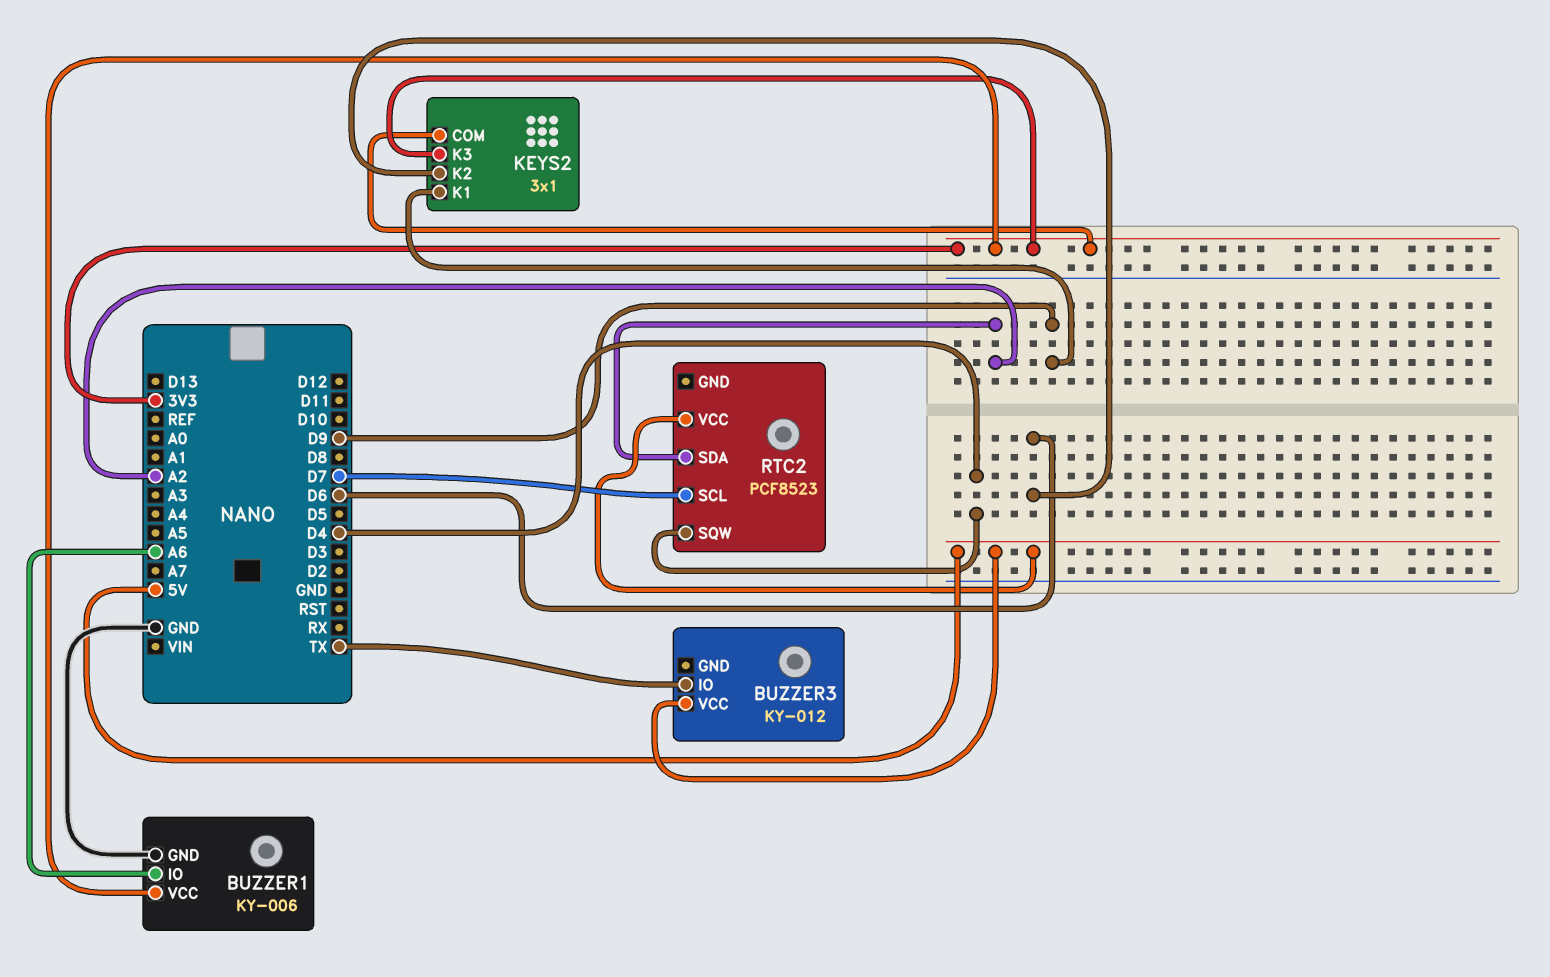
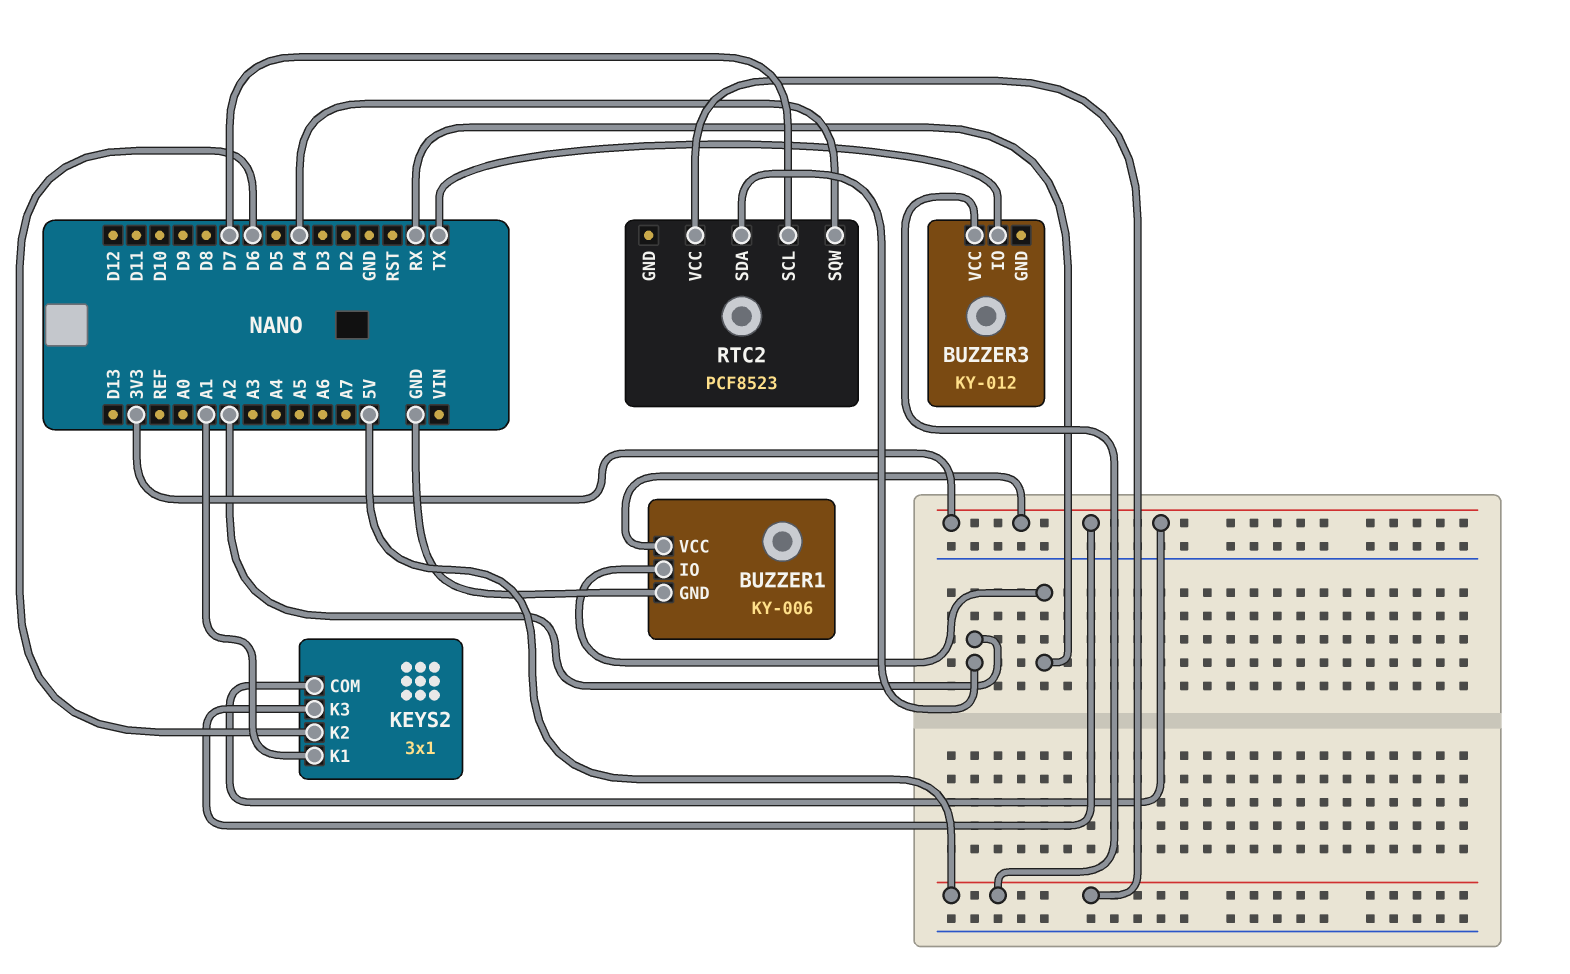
BUZZER1 pin IO: A6 -> RX
KEYS2 pin K1: D9 -> A1

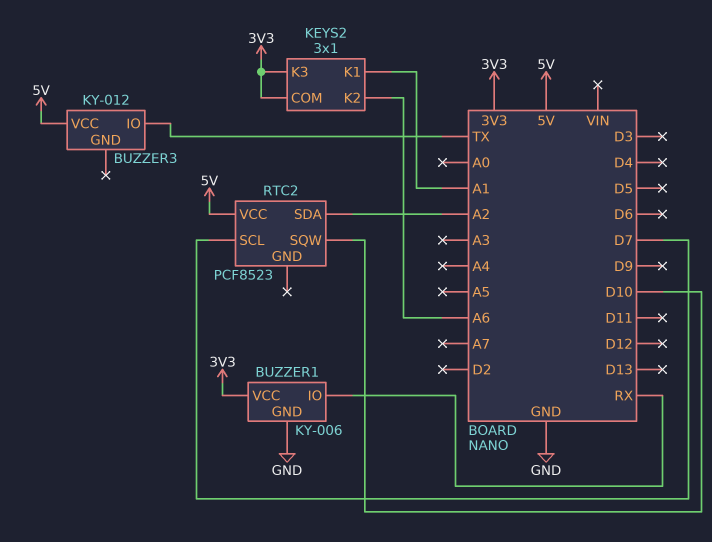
KEYS2 pin K2: D6 -> A6
RTC2 pin SQW: D4 -> D10

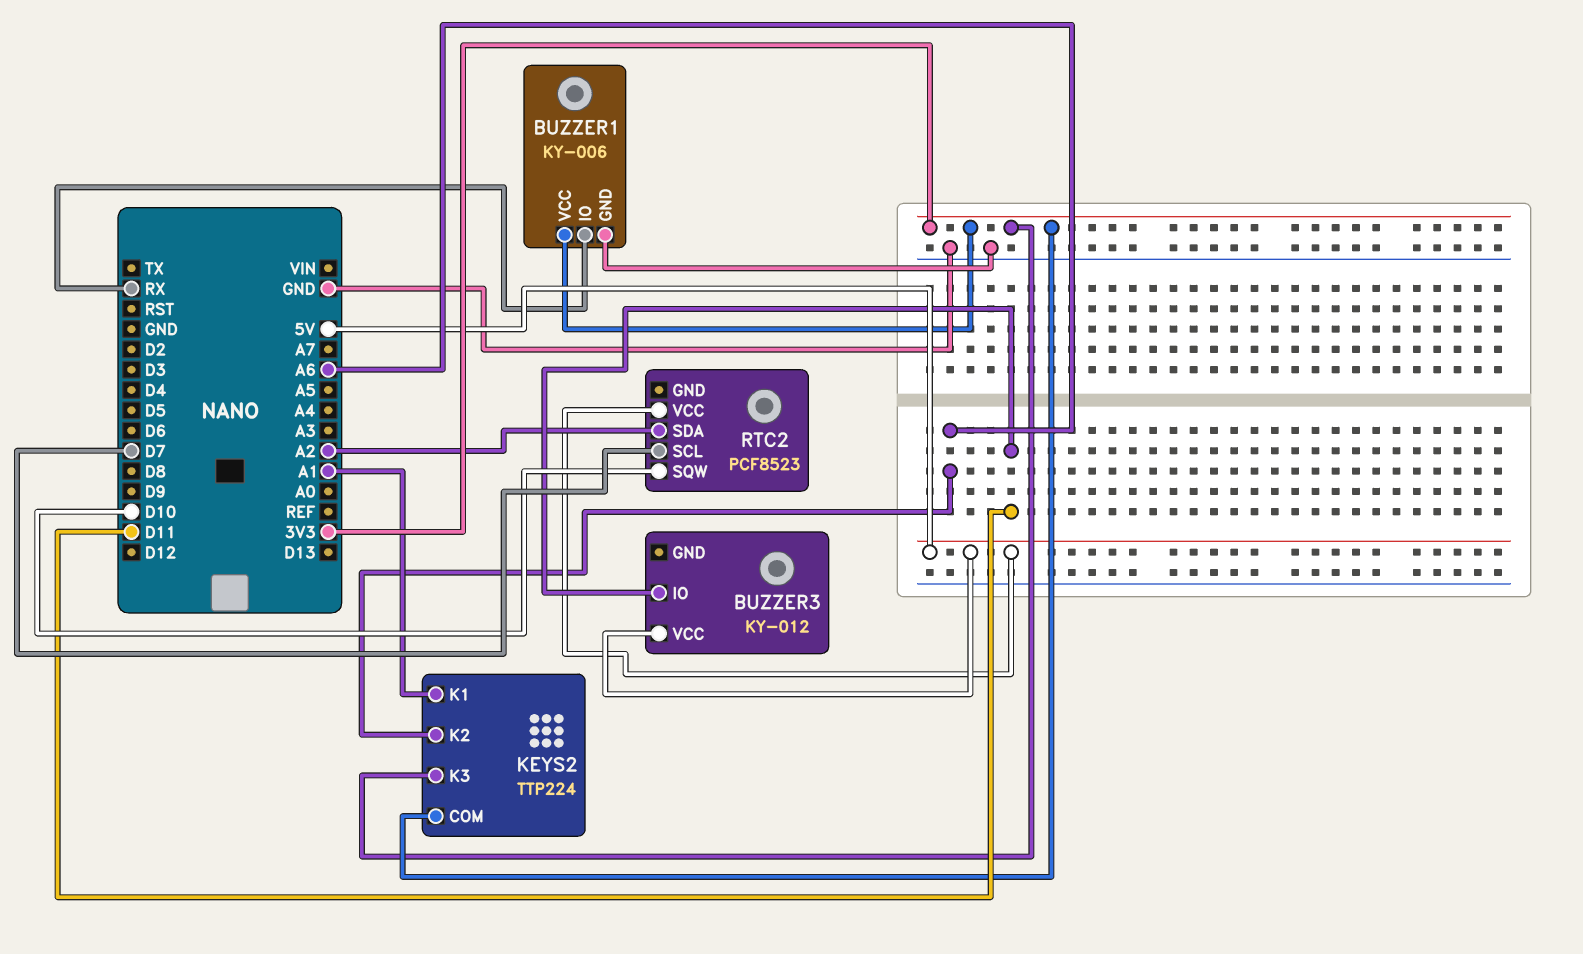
BUZZER3 pin IO: TX -> D11
KEYS2: 3x1 -> TTP224

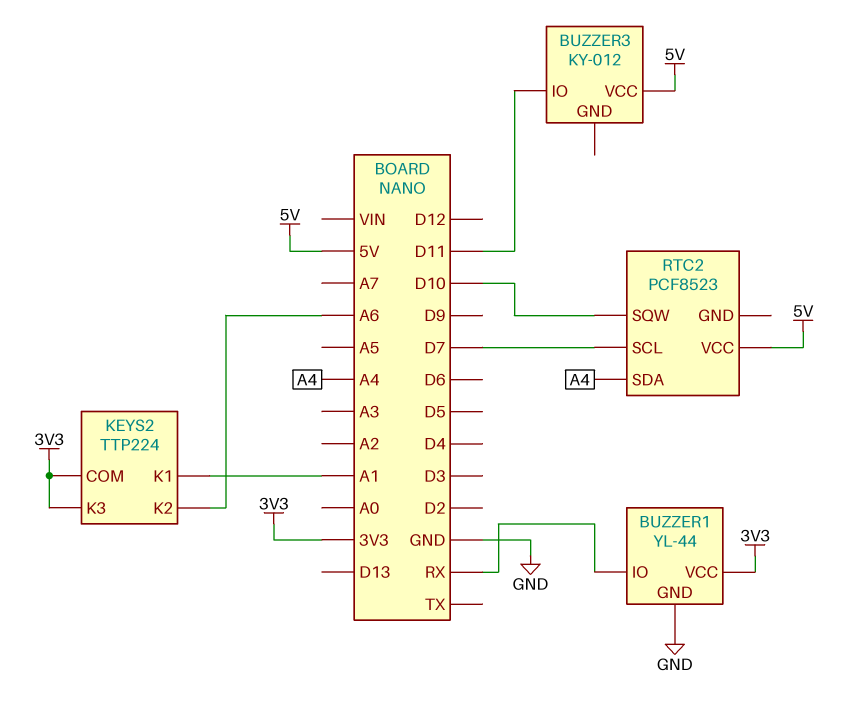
BUZZER1: KY-006 -> YL-44
RTC2 pin SDA: A2 -> A4

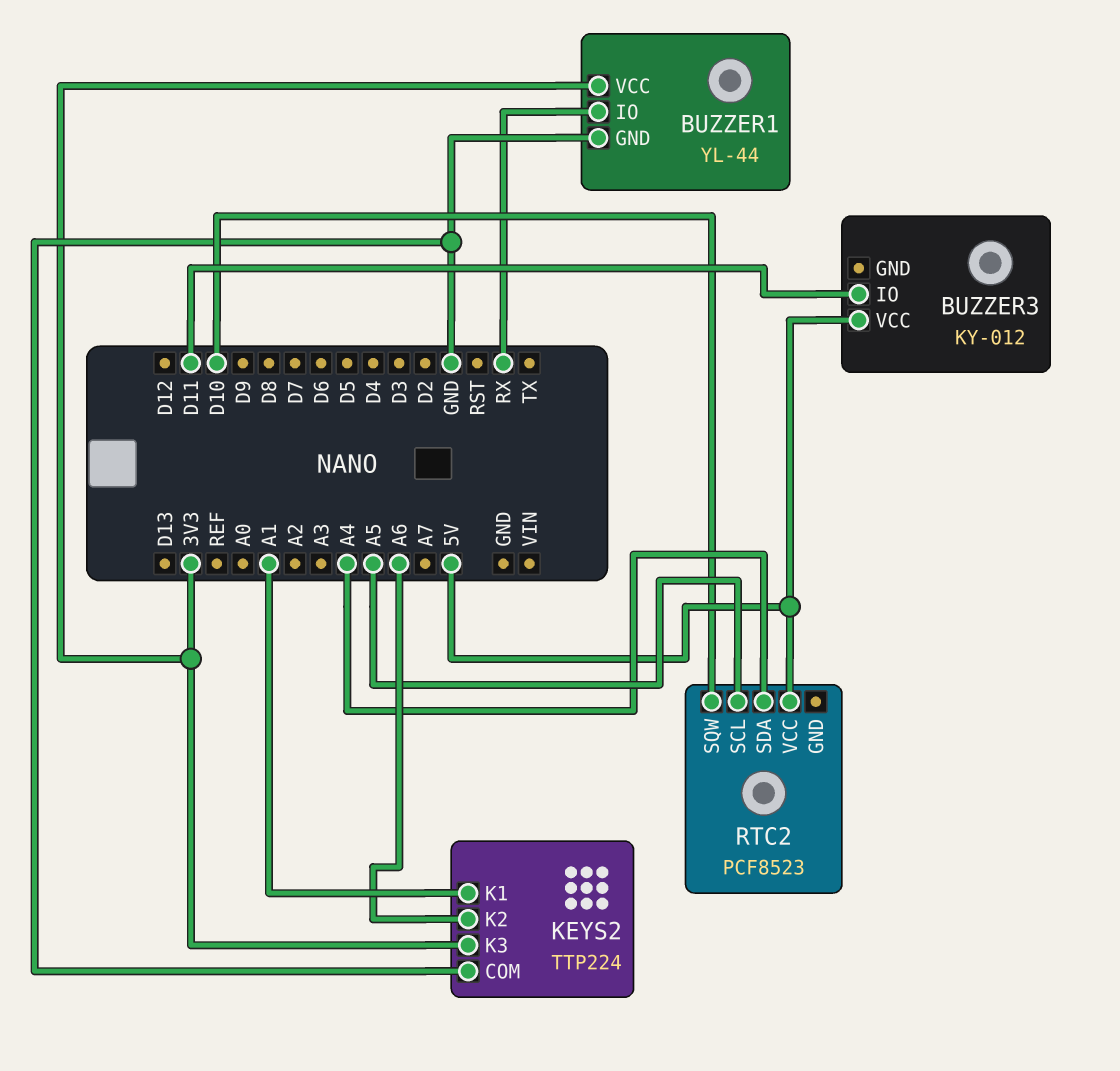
KEYS2 pin COM: 3V3 -> GND
RTC2 pin SCL: D7 -> A5

